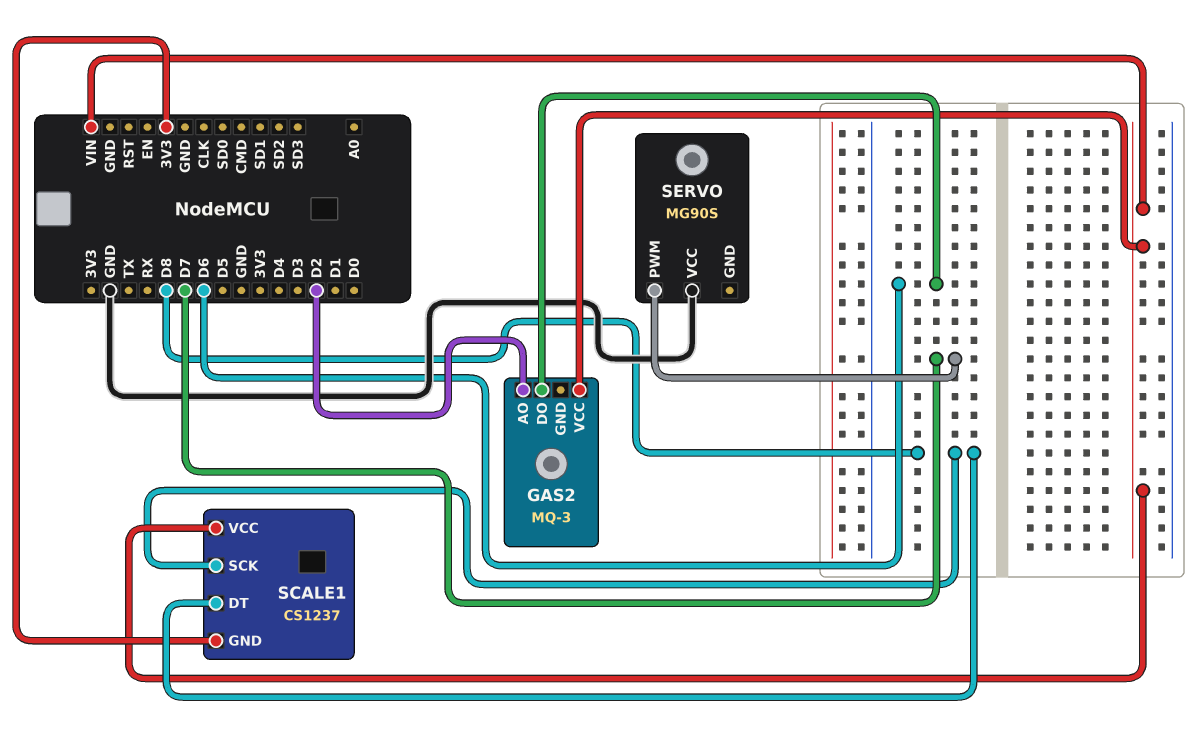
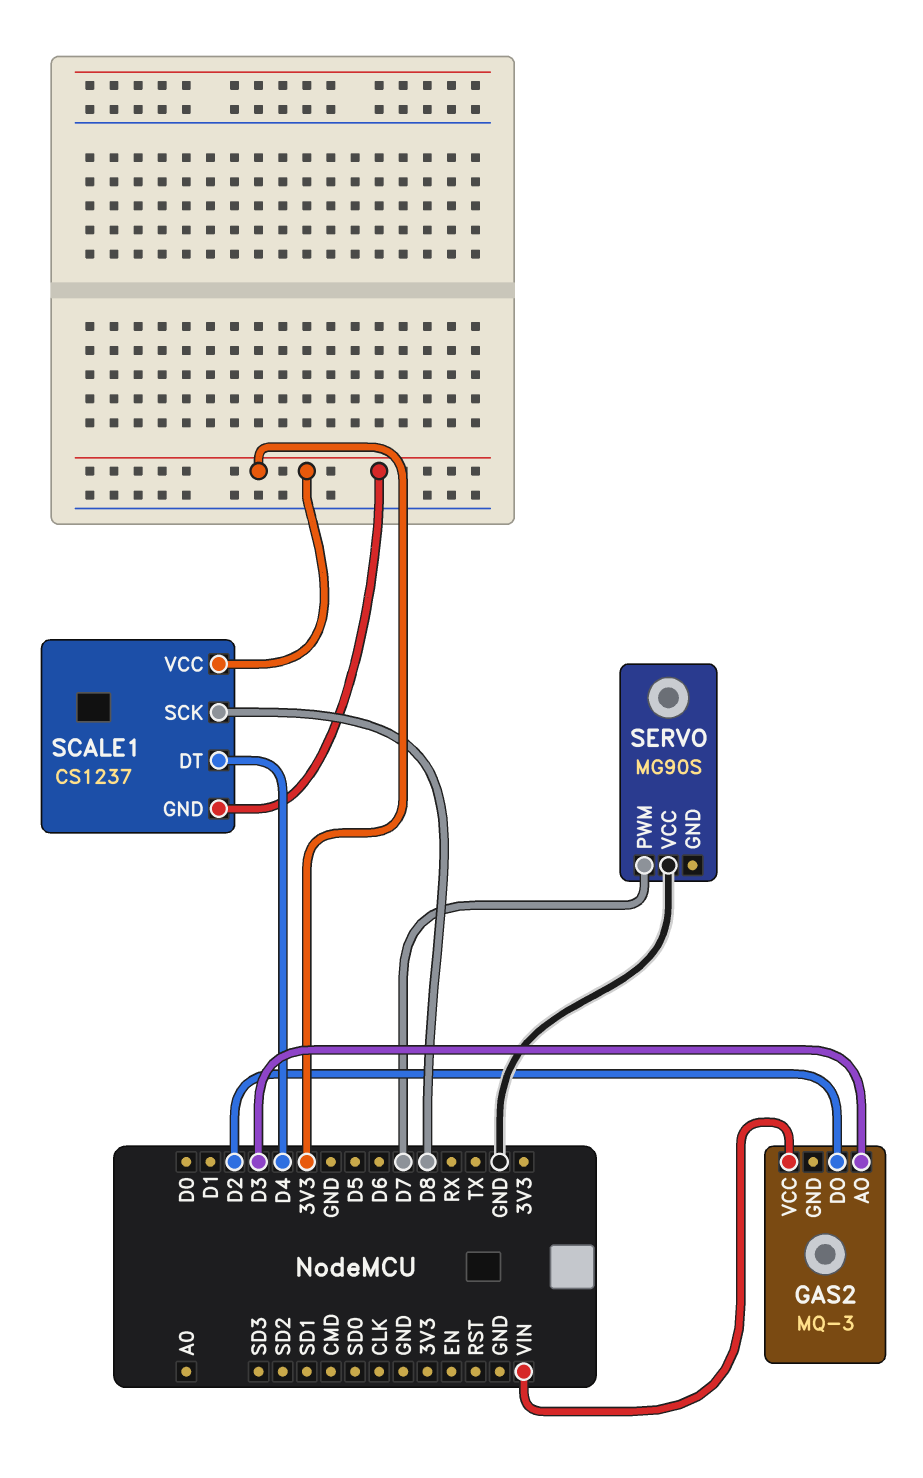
GAS2 pin AO: D2 -> D3
GAS2 pin DO: D6 -> D2
SCALE1 pin DT: D8 -> D4
SCALE1 pin VCC: VIN -> 3V3

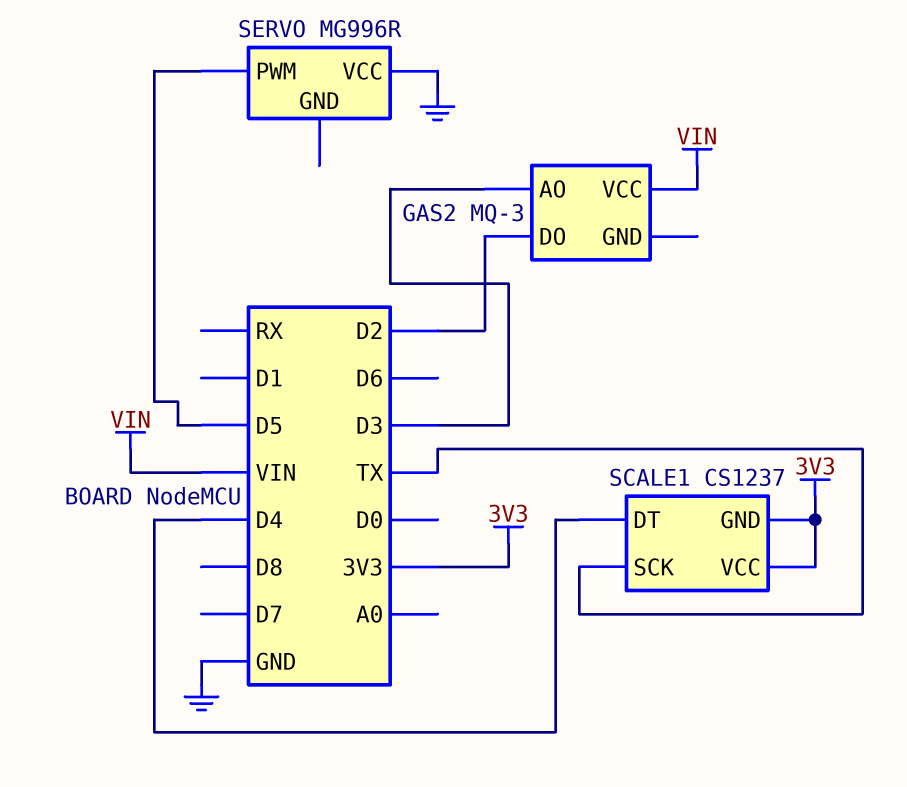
SCALE1 pin SCK: D8 -> TX
SERVO: MG90S -> MG996R
SERVO pin PWM: D7 -> D5

